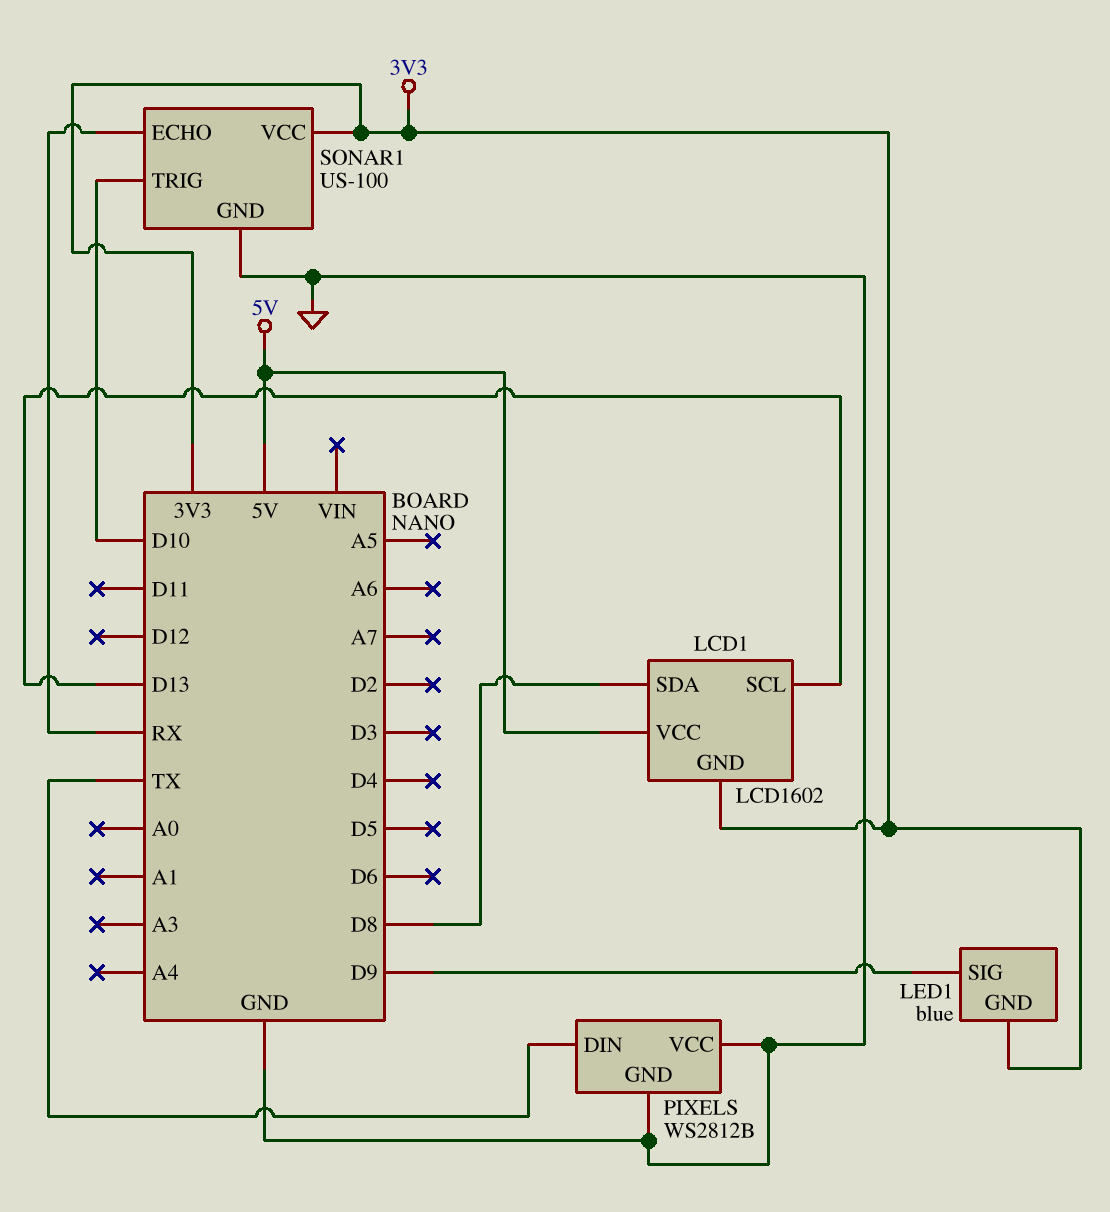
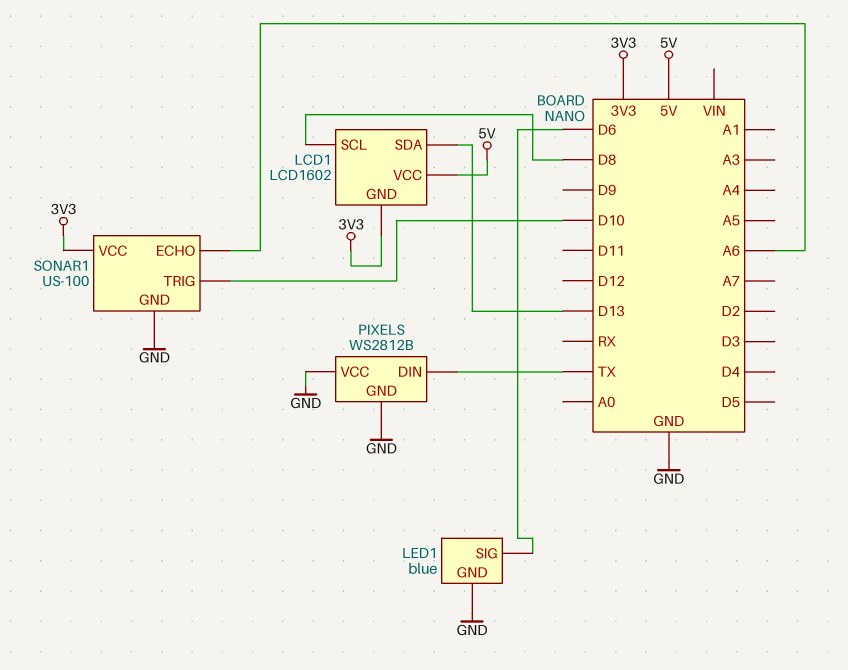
LCD1 pin SCL: D13 -> D8
LCD1 pin SDA: D8 -> D13
LED1 pin GND: 3V3 -> GND
LED1 pin SIG: D9 -> D6
SONAR1 pin ECHO: RX -> A6

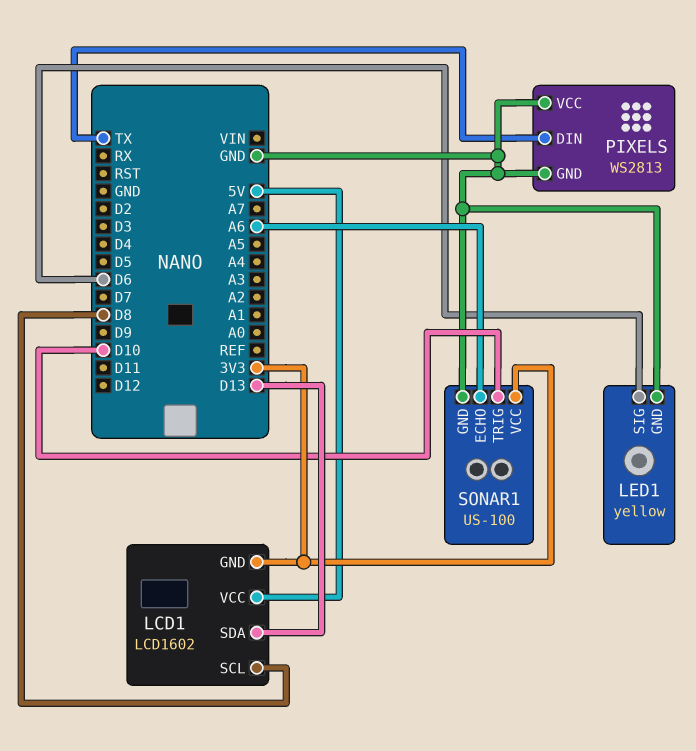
LED1: blue -> yellow
PIXELS: WS2812B -> WS2813

